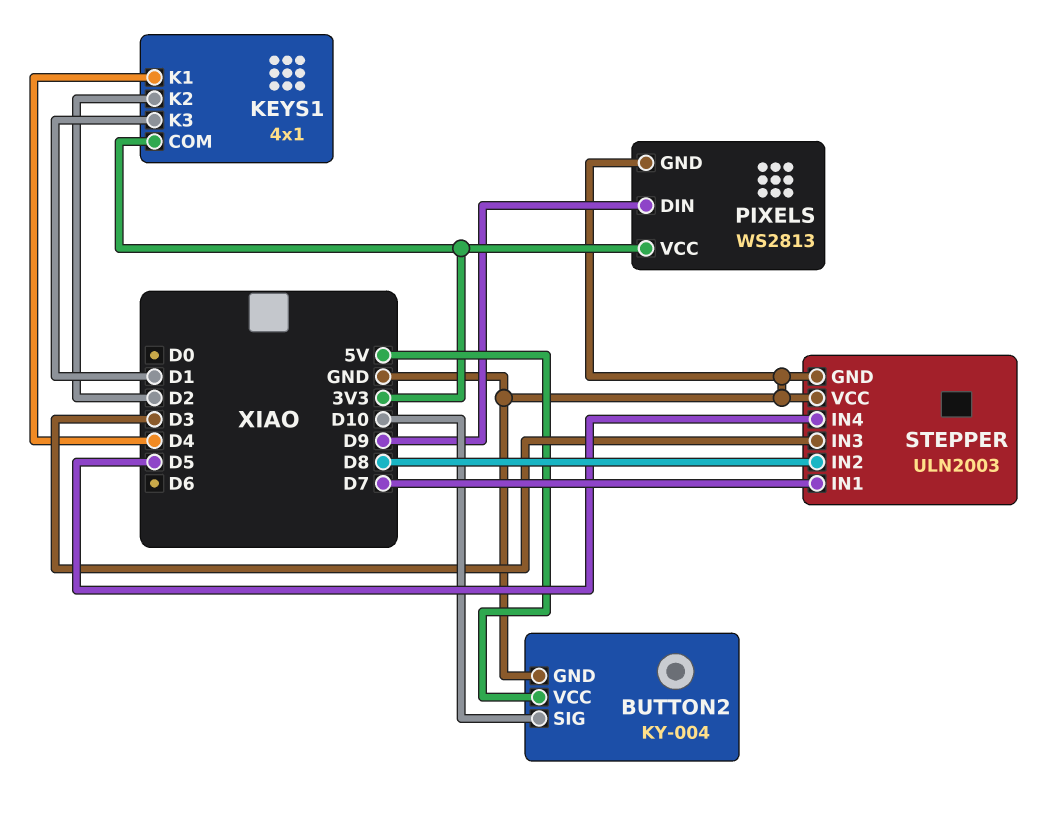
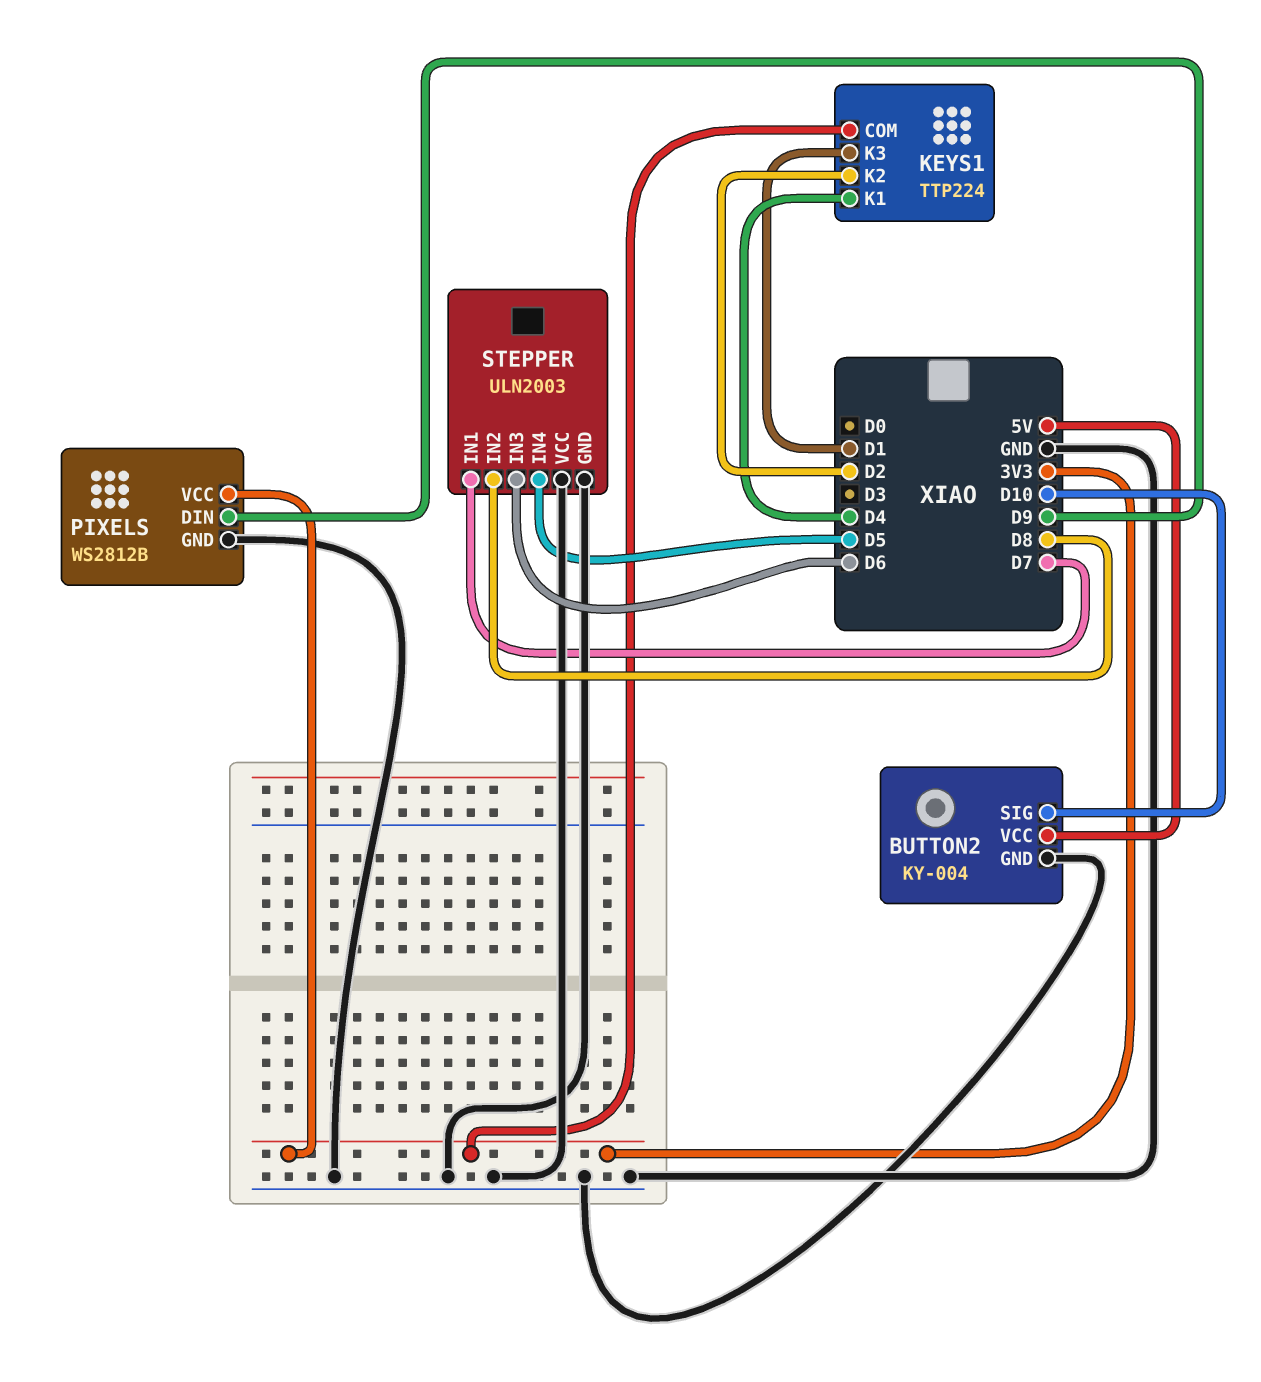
KEYS1: 4x1 -> TTP224
PIXELS: WS2813 -> WS2812B
STEPPER pin IN3: D3 -> D6

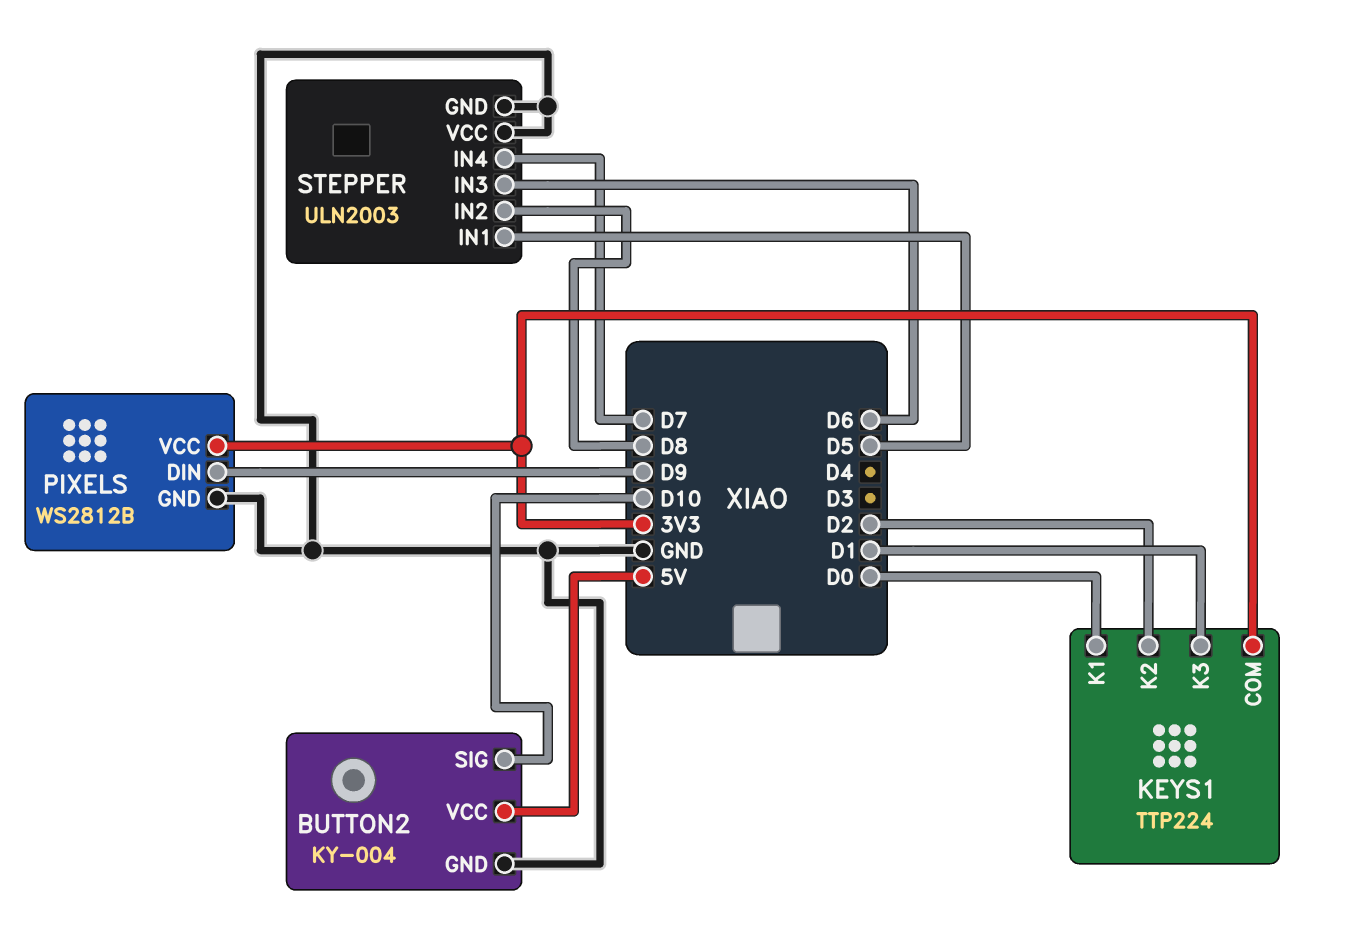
KEYS1 pin K1: D4 -> D0
STEPPER pin IN1: D7 -> D5
STEPPER pin IN4: D5 -> D7

